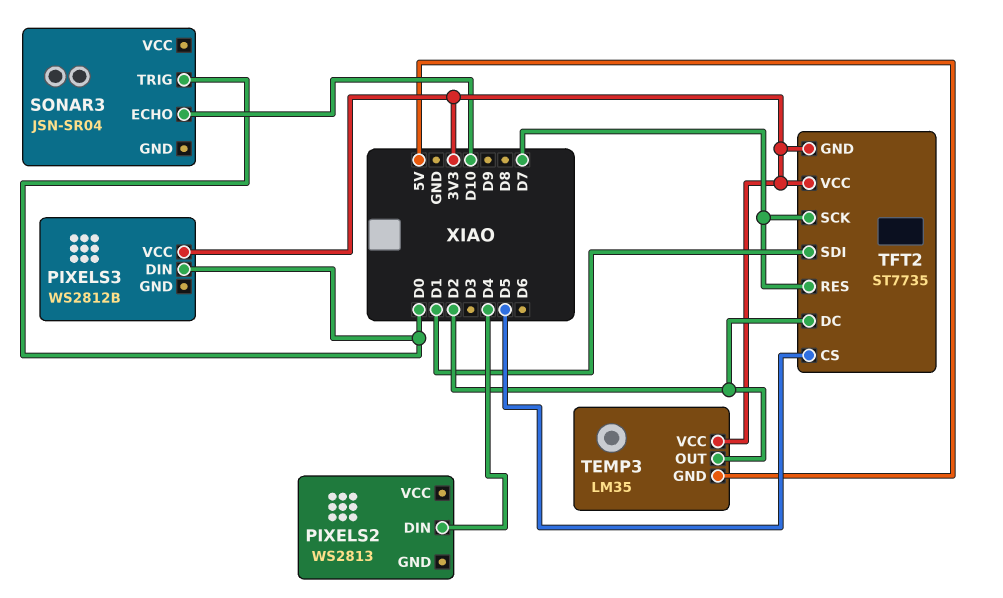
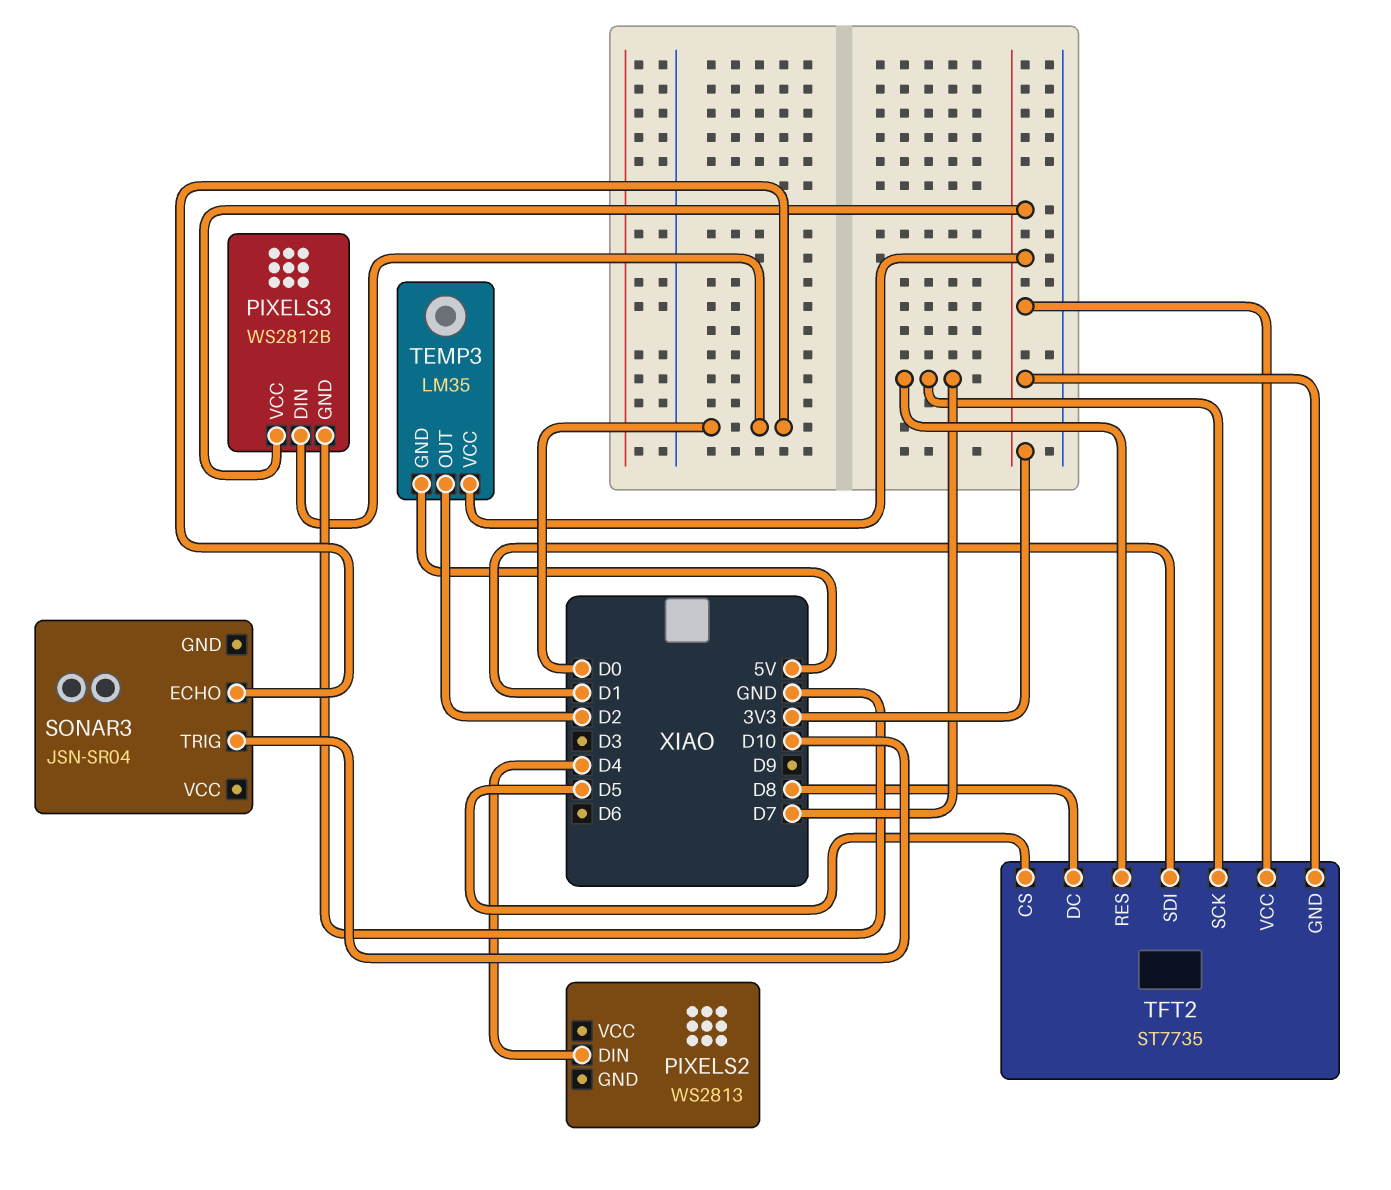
PIXELS3 pin GND: none -> GND
SONAR3 pin ECHO: D10 -> D0
SONAR3 pin TRIG: D0 -> D10
TFT2 pin DC: D2 -> D8

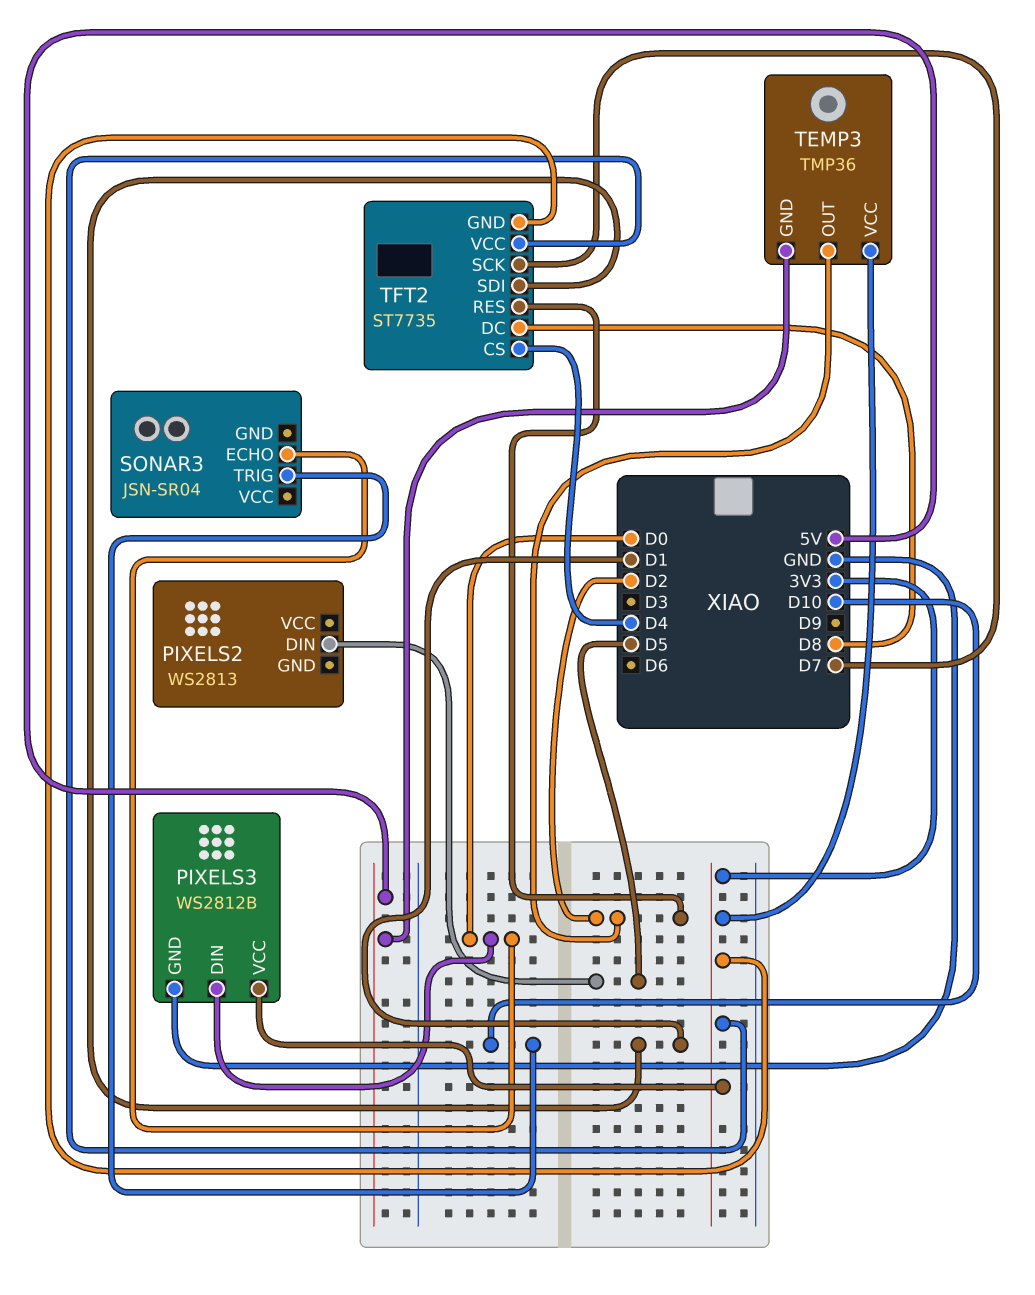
PIXELS2 pin DIN: D4 -> D5
TEMP3: LM35 -> TMP36
TFT2 pin CS: D5 -> D4
TFT2 pin RES: D7 -> D2

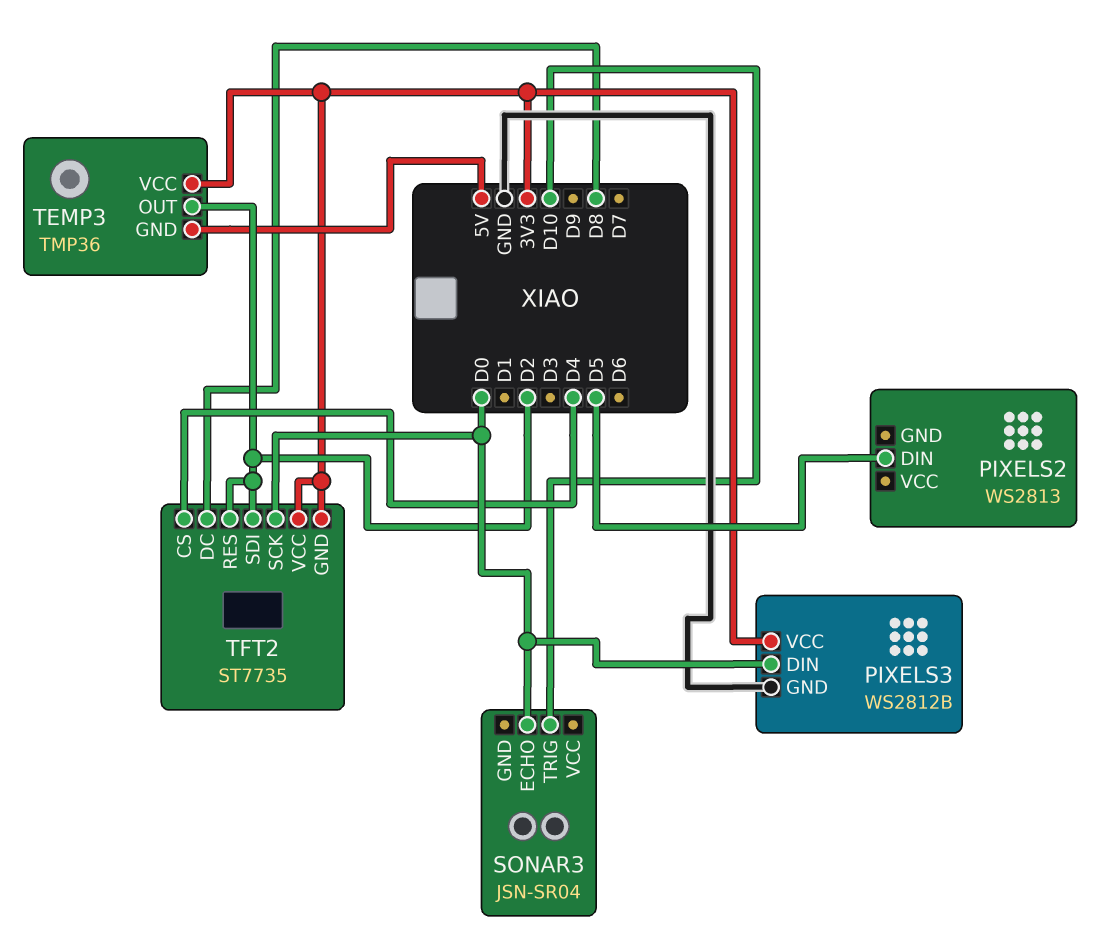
TFT2 pin SCK: D7 -> D0
TFT2 pin SDI: D1 -> D2

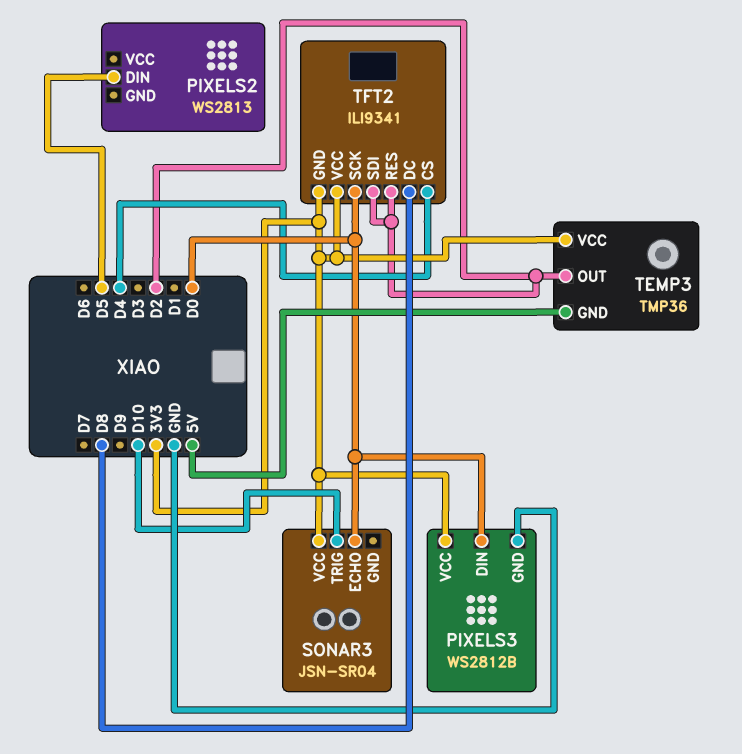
SONAR3 pin VCC: none -> 3V3
TFT2: ST7735 -> ILI9341

